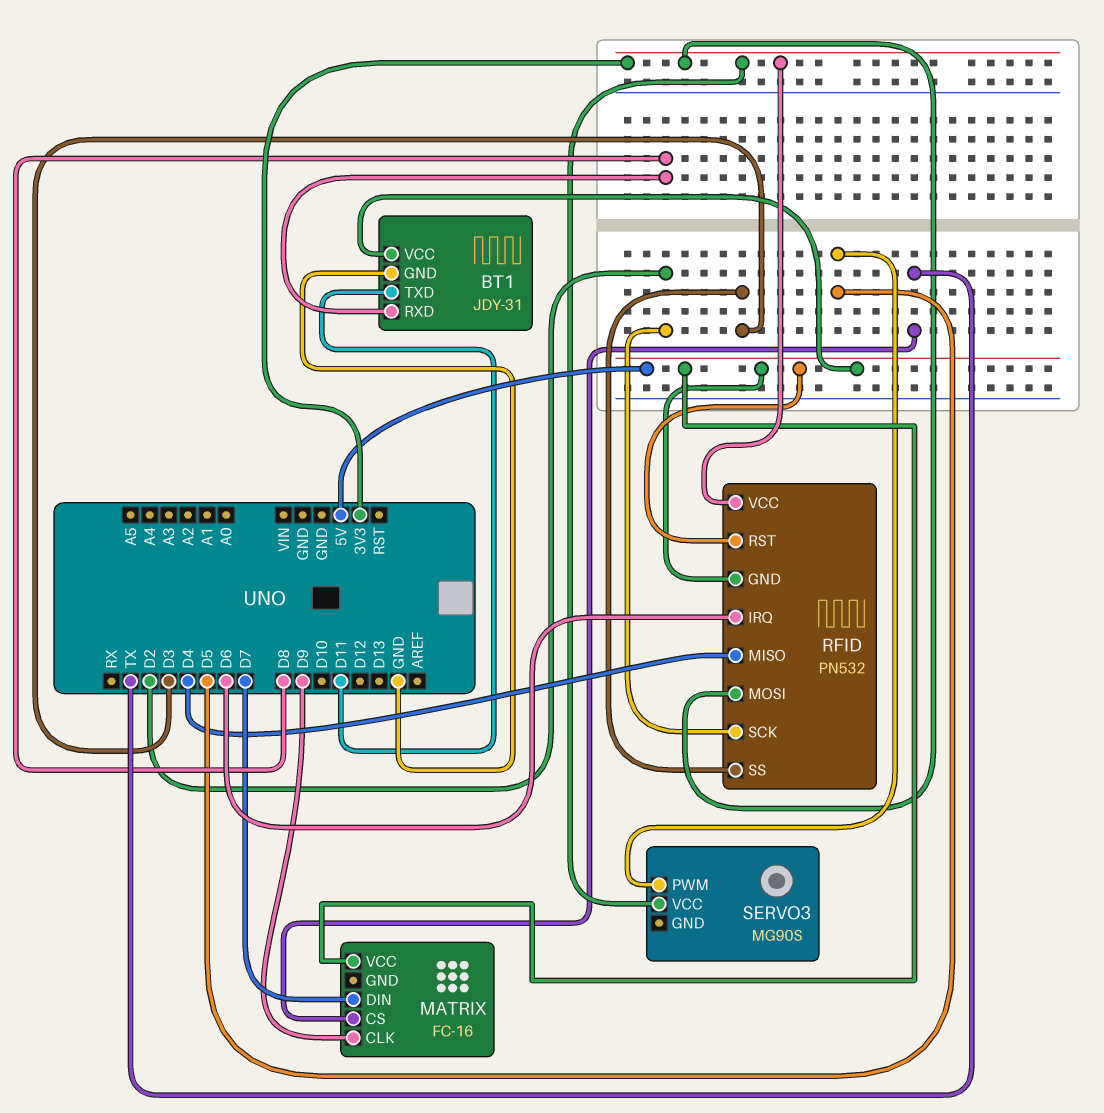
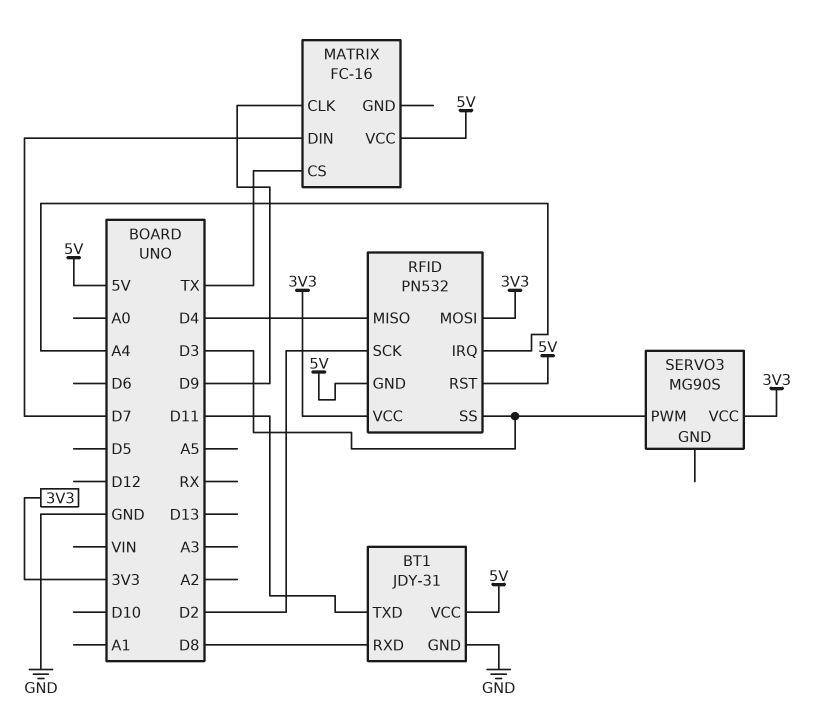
RFID pin IRQ: D6 -> A4
SERVO3 pin PWM: D5 -> D3

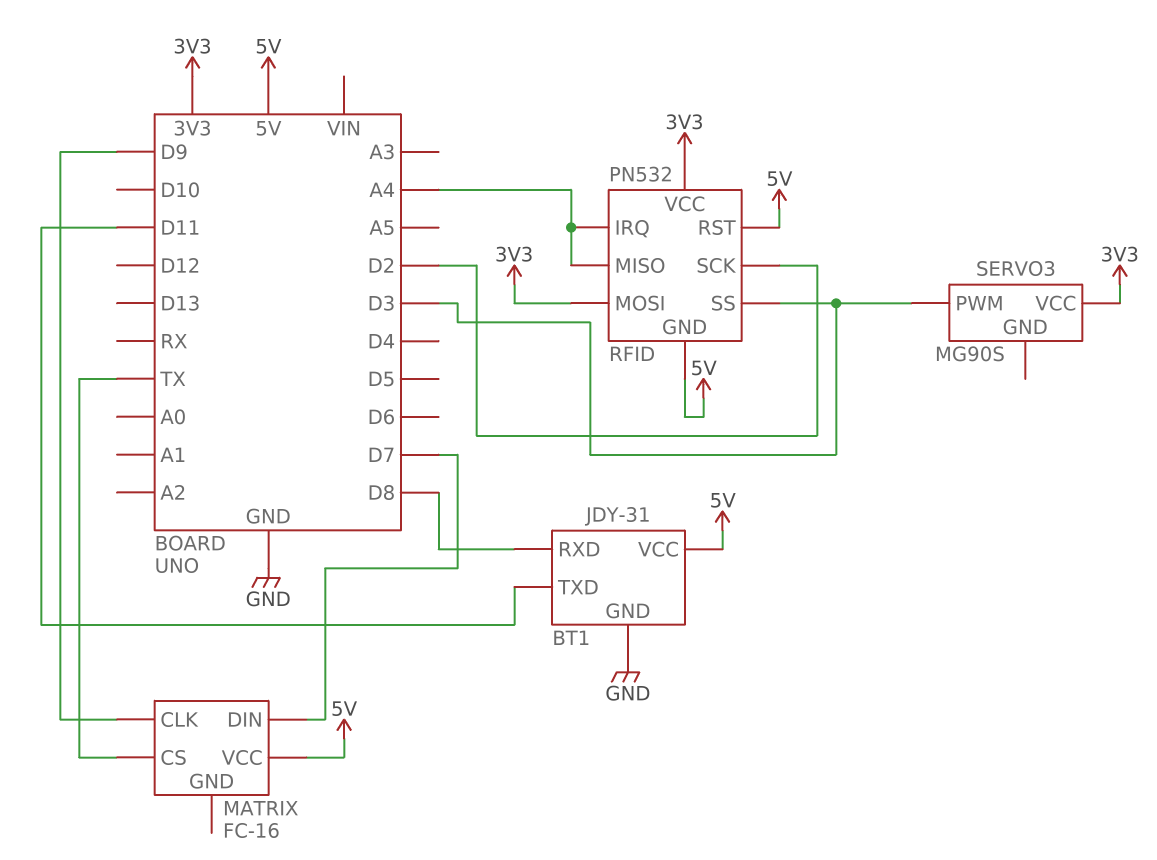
RFID pin MISO: D4 -> A4

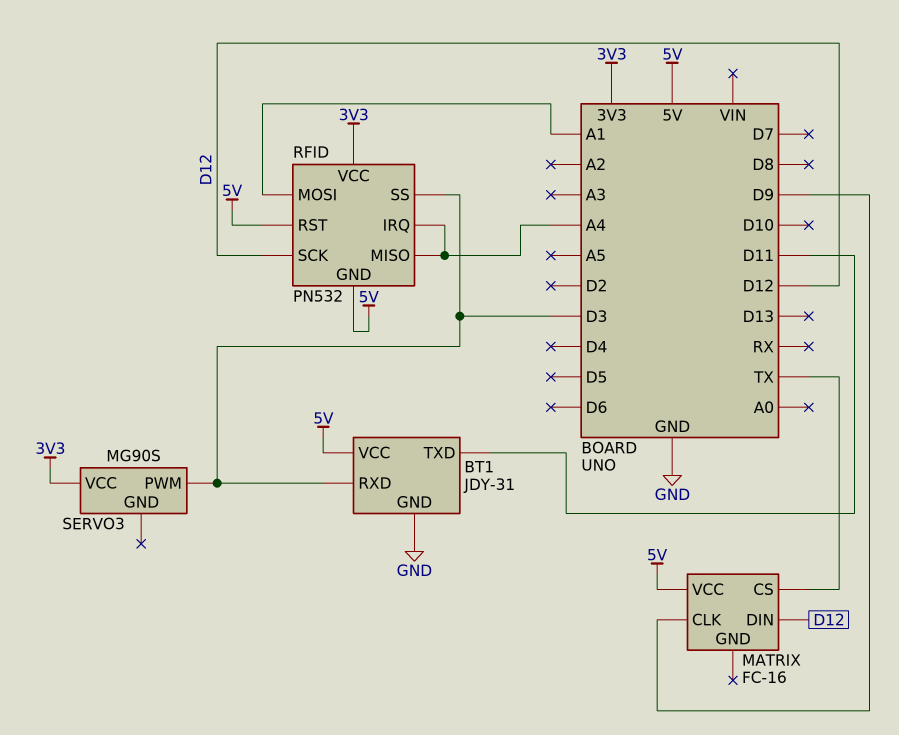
BT1 pin RXD: D8 -> D3
MATRIX pin DIN: D7 -> D12
RFID pin MOSI: 3V3 -> A1
RFID pin SCK: D2 -> D12

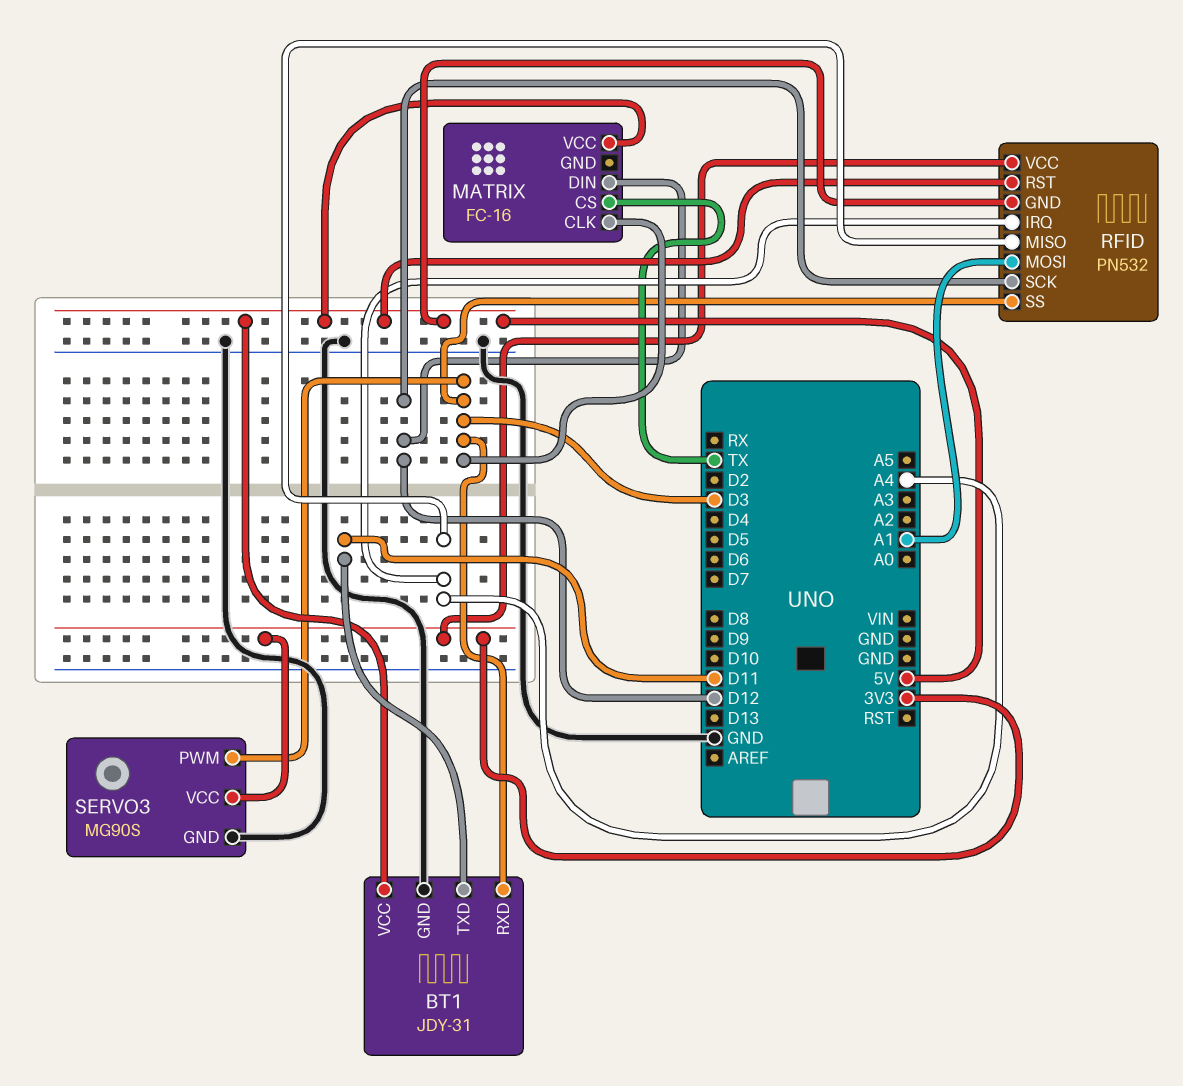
MATRIX pin CLK: D9 -> D3
SERVO3 pin GND: none -> GND

